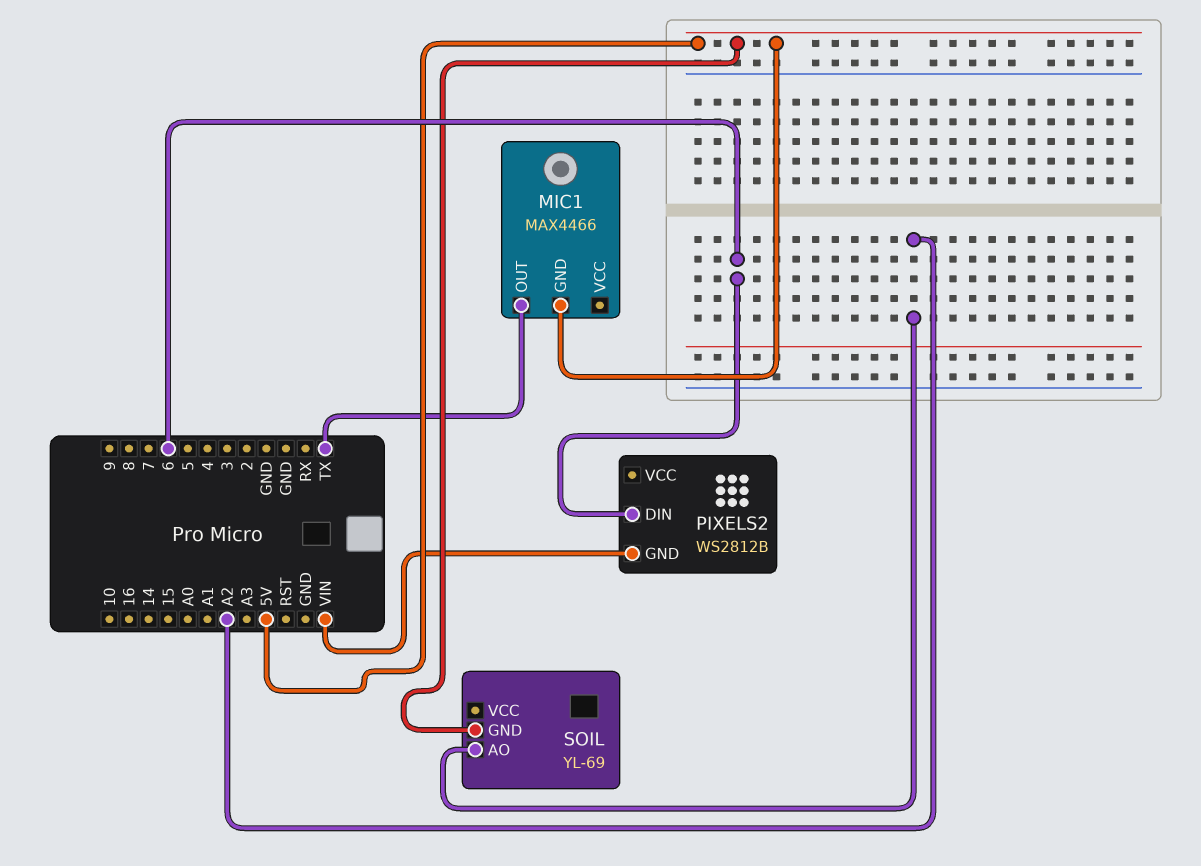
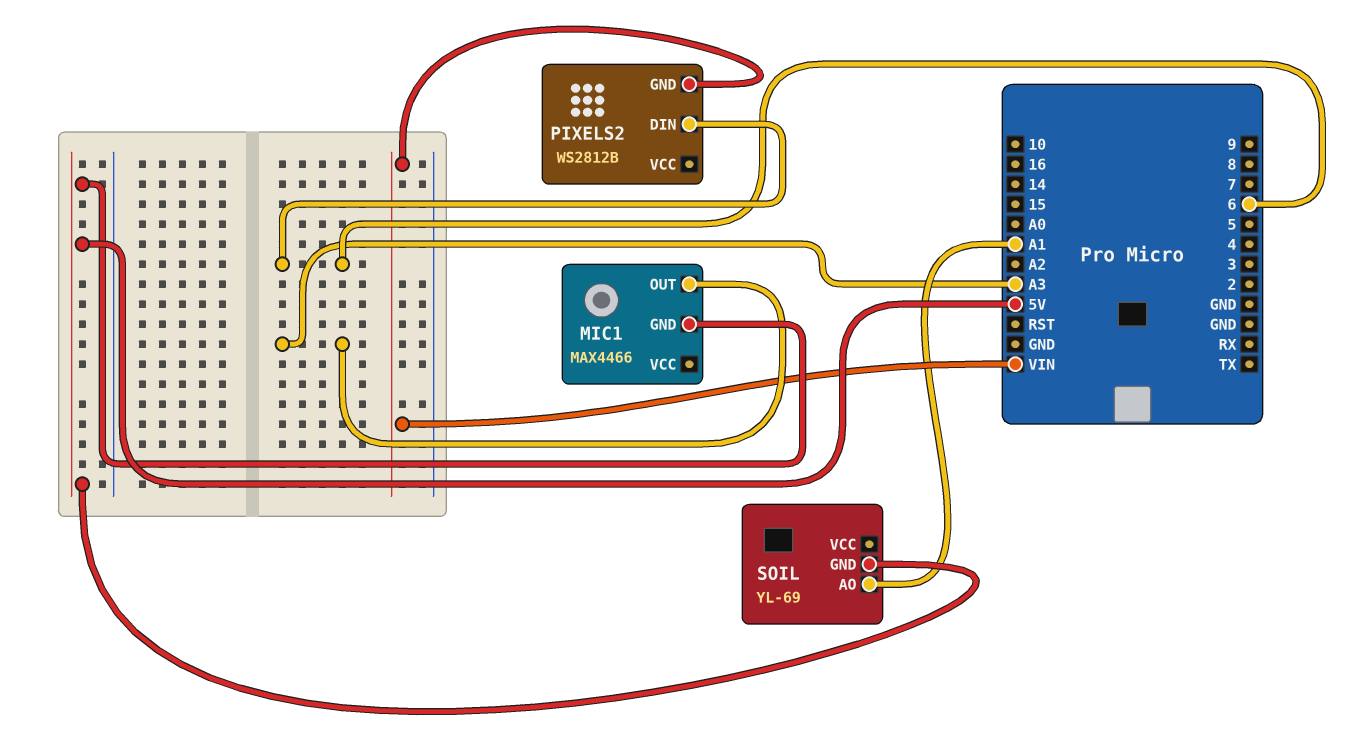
MIC1 pin OUT: TX -> A3
SOIL pin AO: A2 -> A1

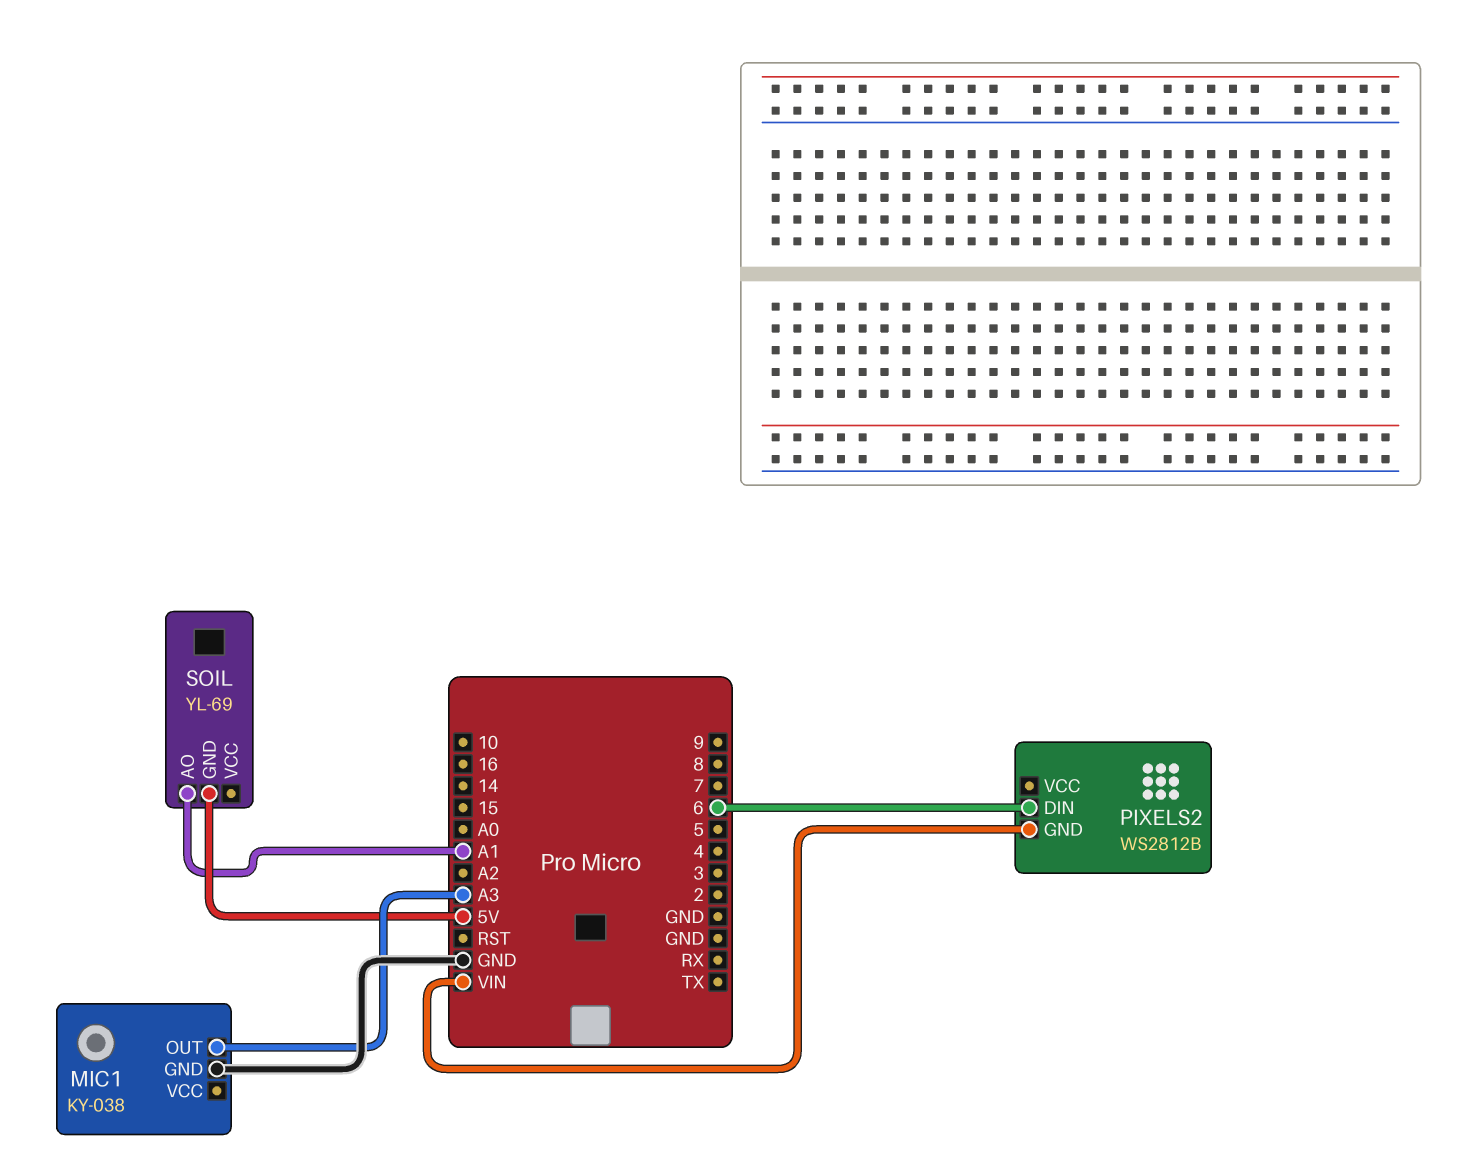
MIC1: MAX4466 -> KY-038
MIC1 pin GND: 5V -> GND

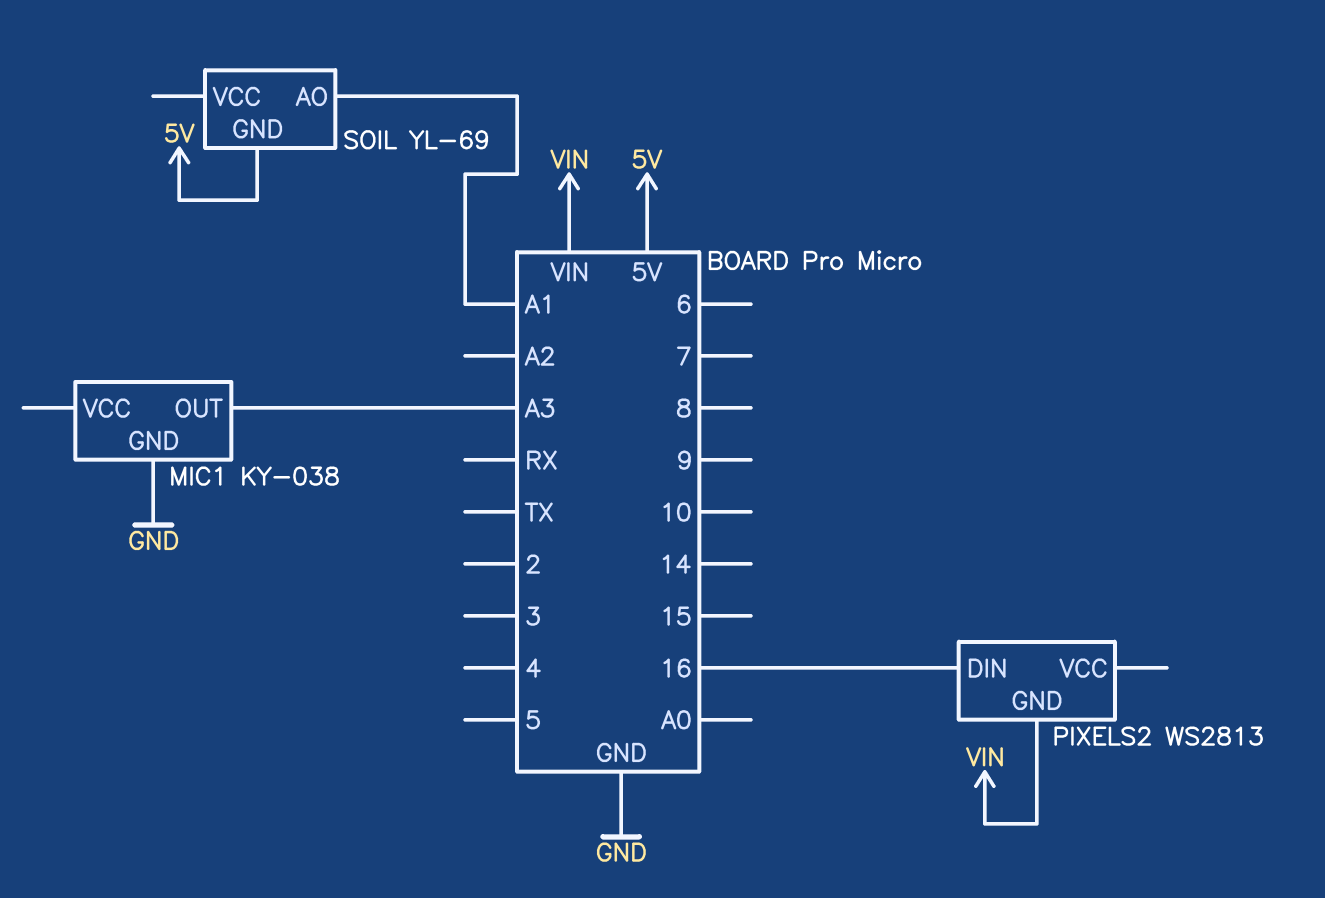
PIXELS2: WS2812B -> WS2813
PIXELS2 pin DIN: 6 -> 16

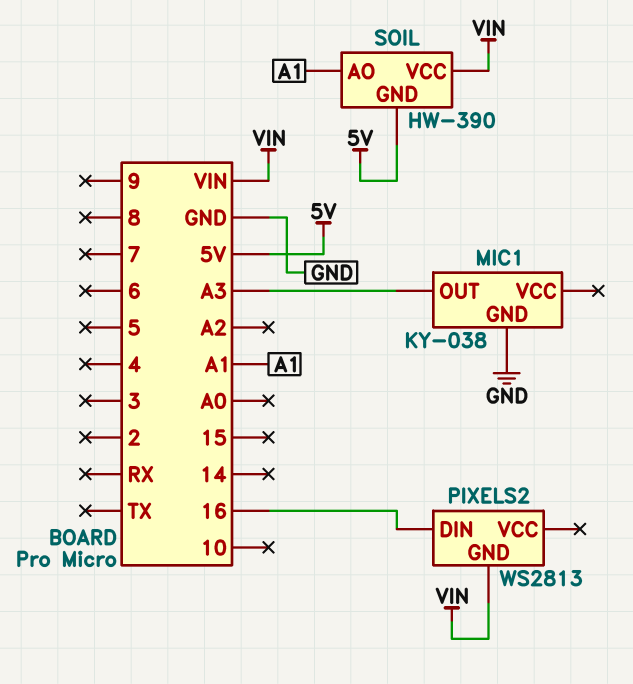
SOIL: YL-69 -> HW-390
SOIL pin VCC: none -> VIN

